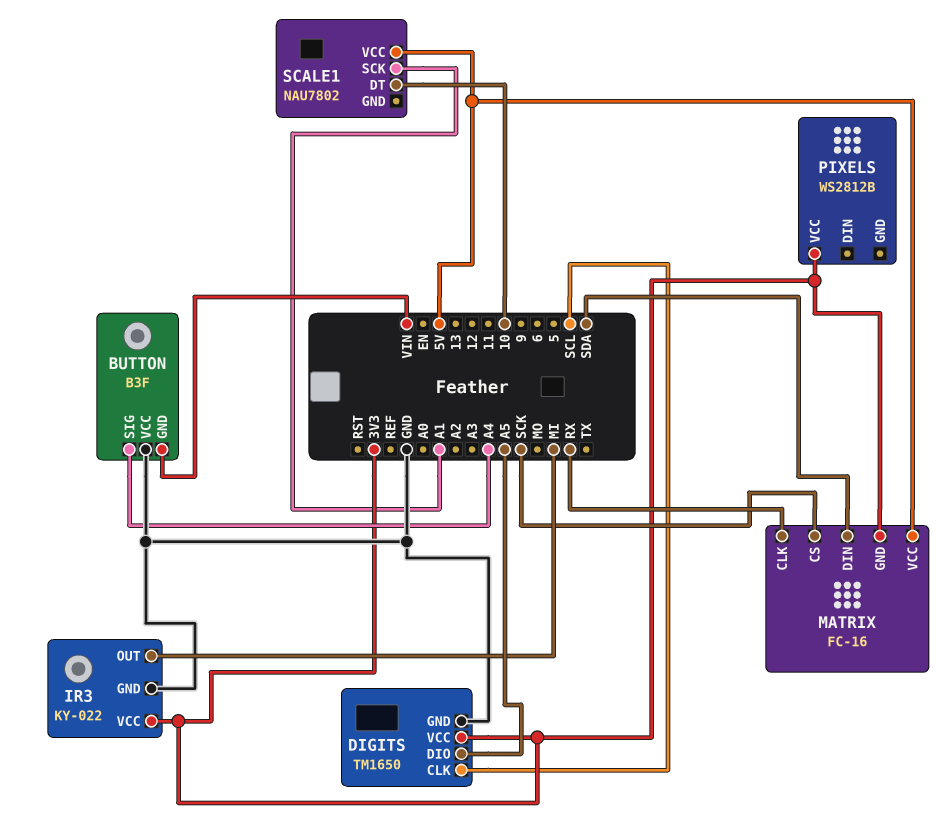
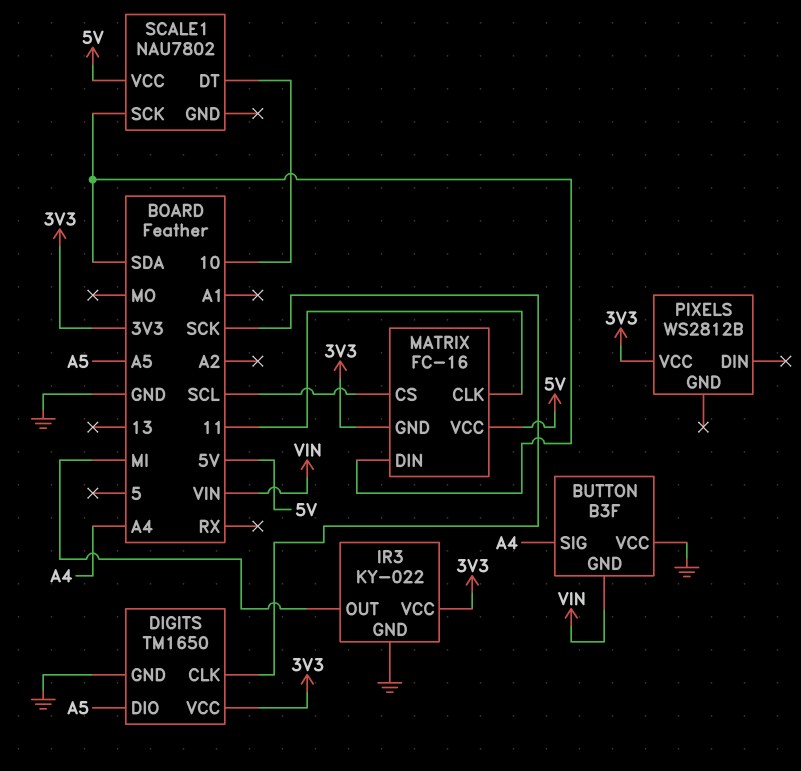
DIGITS pin CLK: SCL -> SCK
MATRIX pin CLK: RX -> 11
MATRIX pin CS: SCK -> SCL
SCALE1 pin SCK: A1 -> SDA

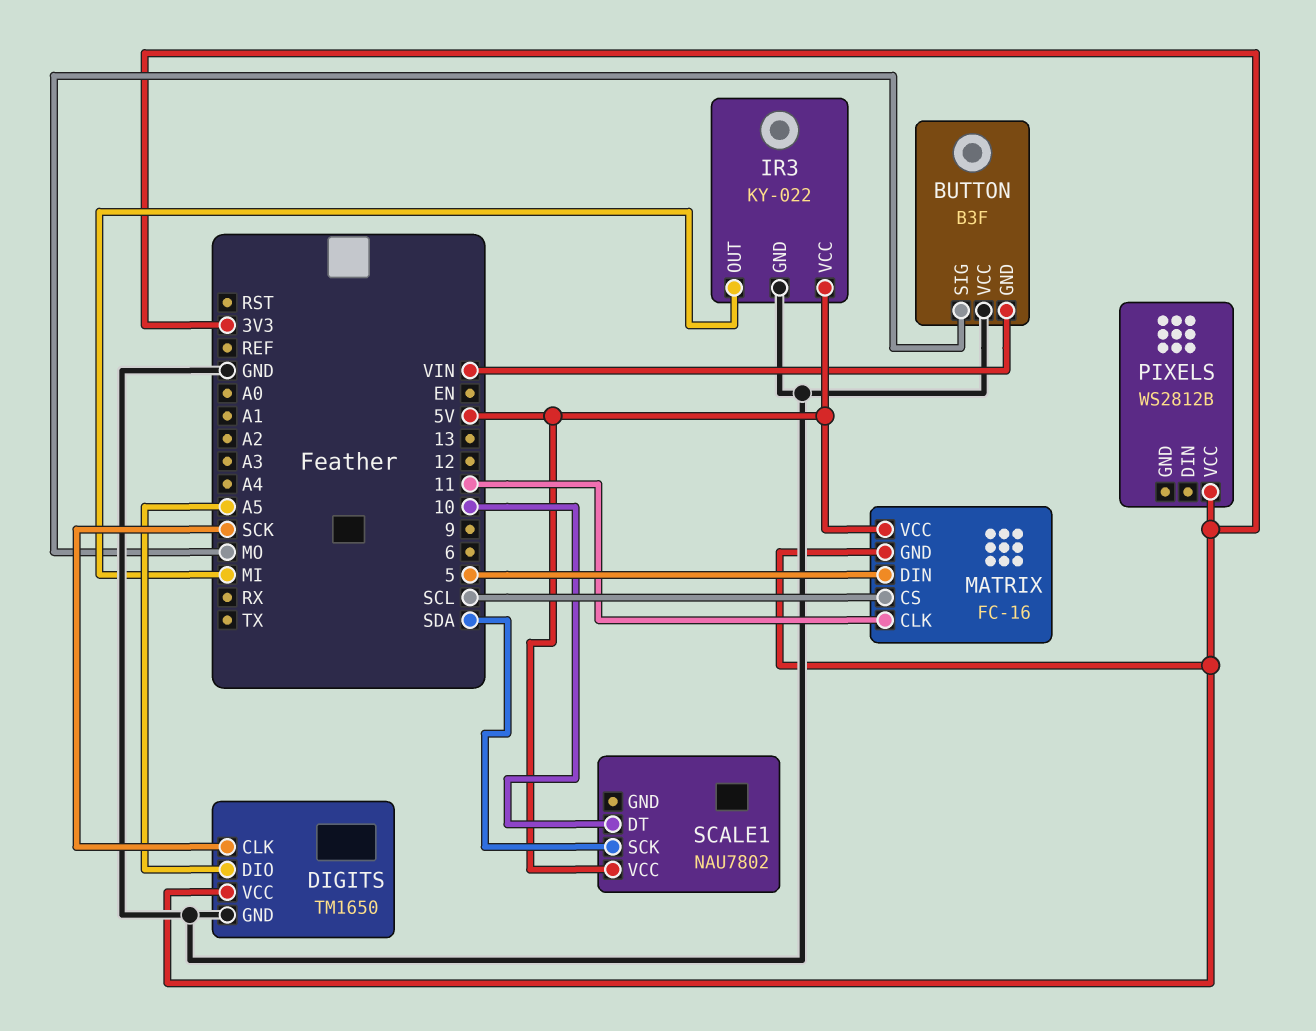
BUTTON pin SIG: A4 -> MO
IR3 pin VCC: 3V3 -> 5V
MATRIX pin DIN: SDA -> 5

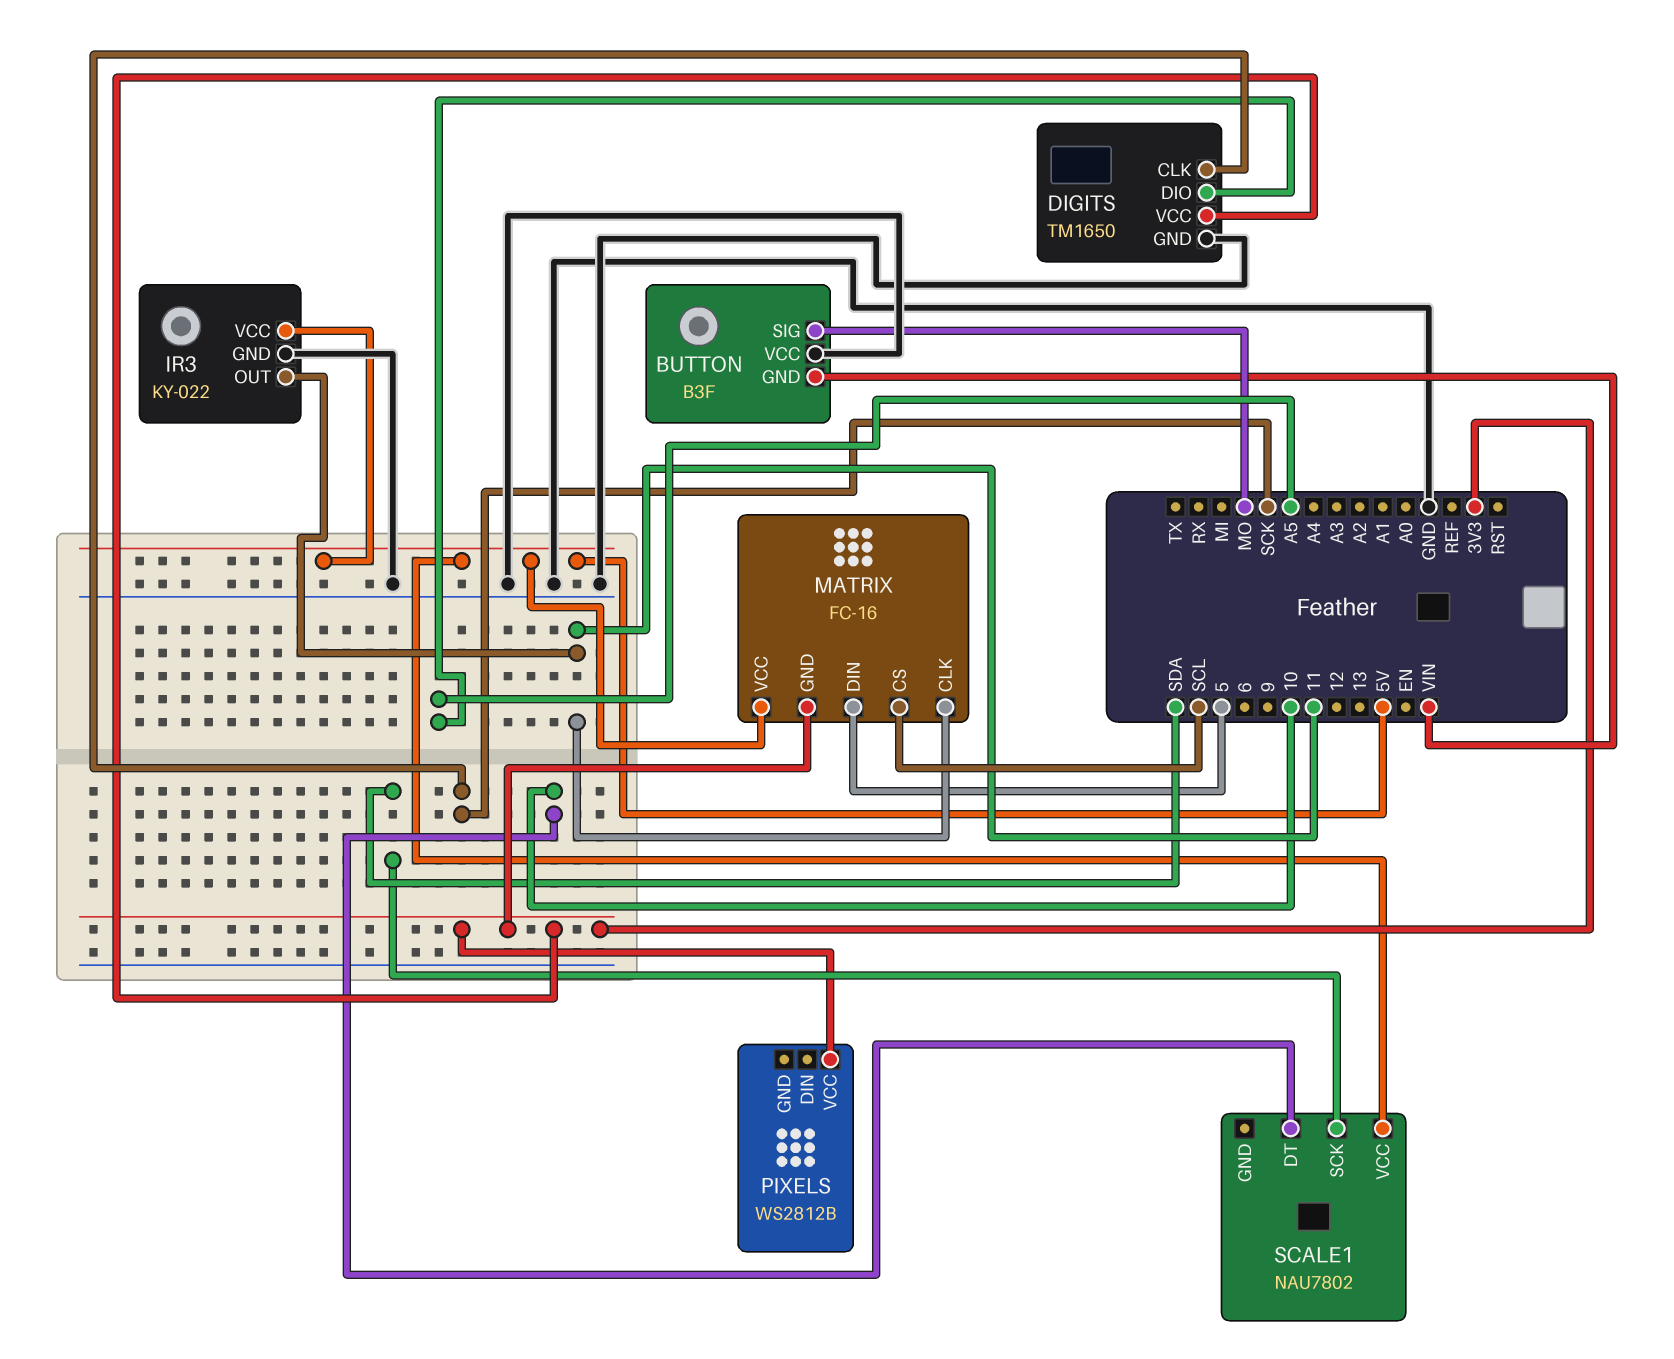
IR3 pin OUT: MI -> 11

